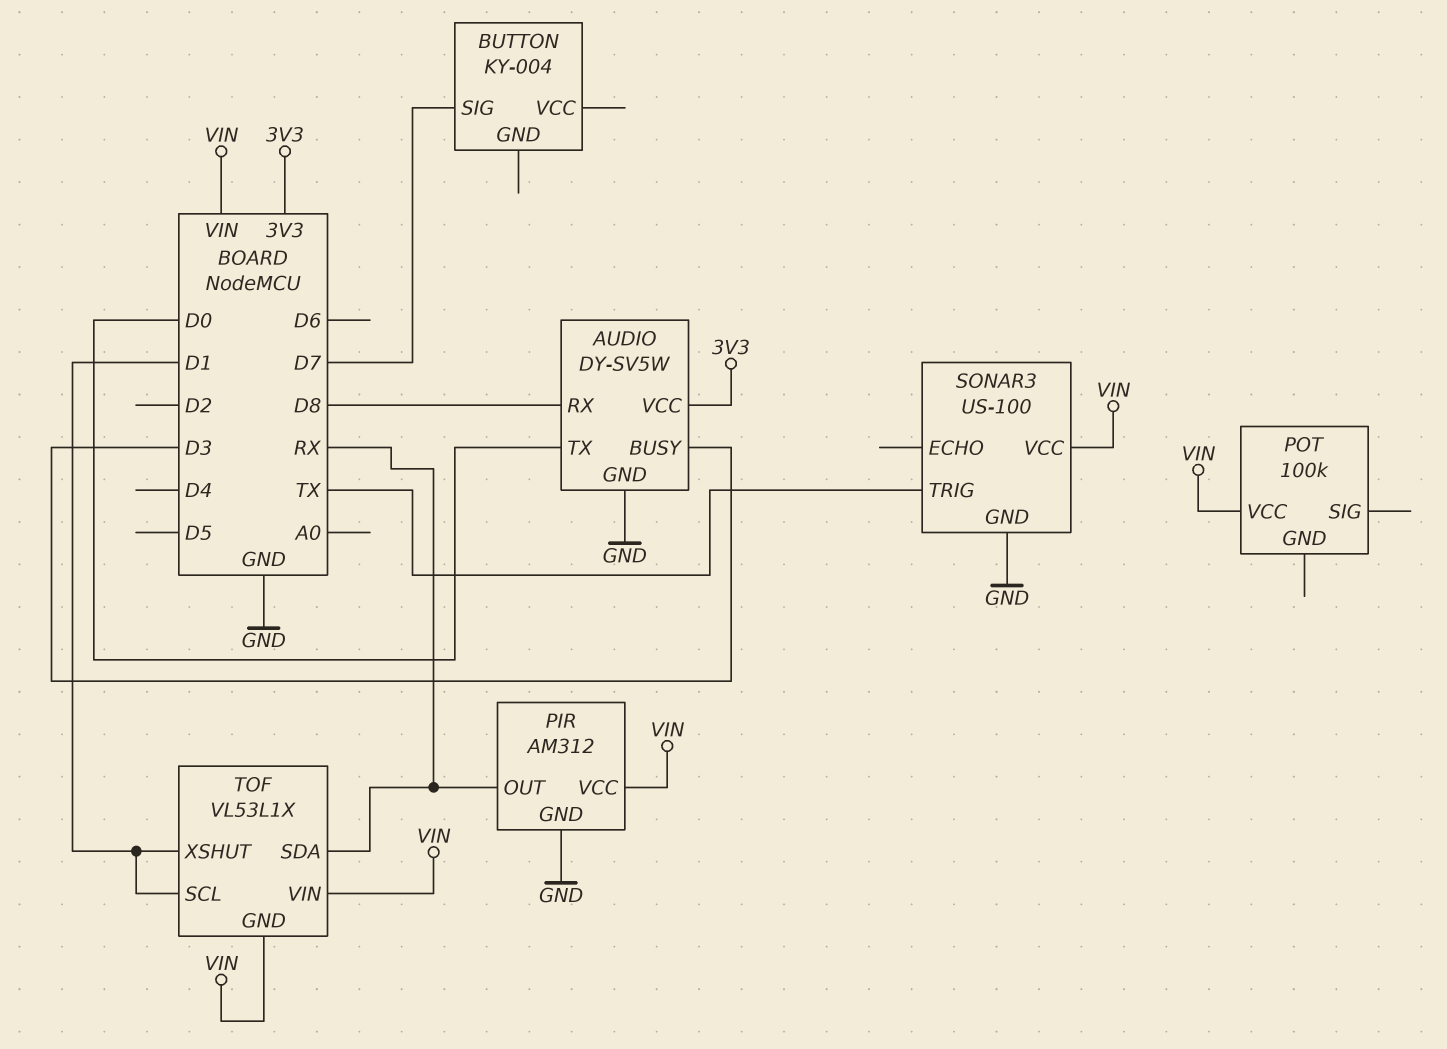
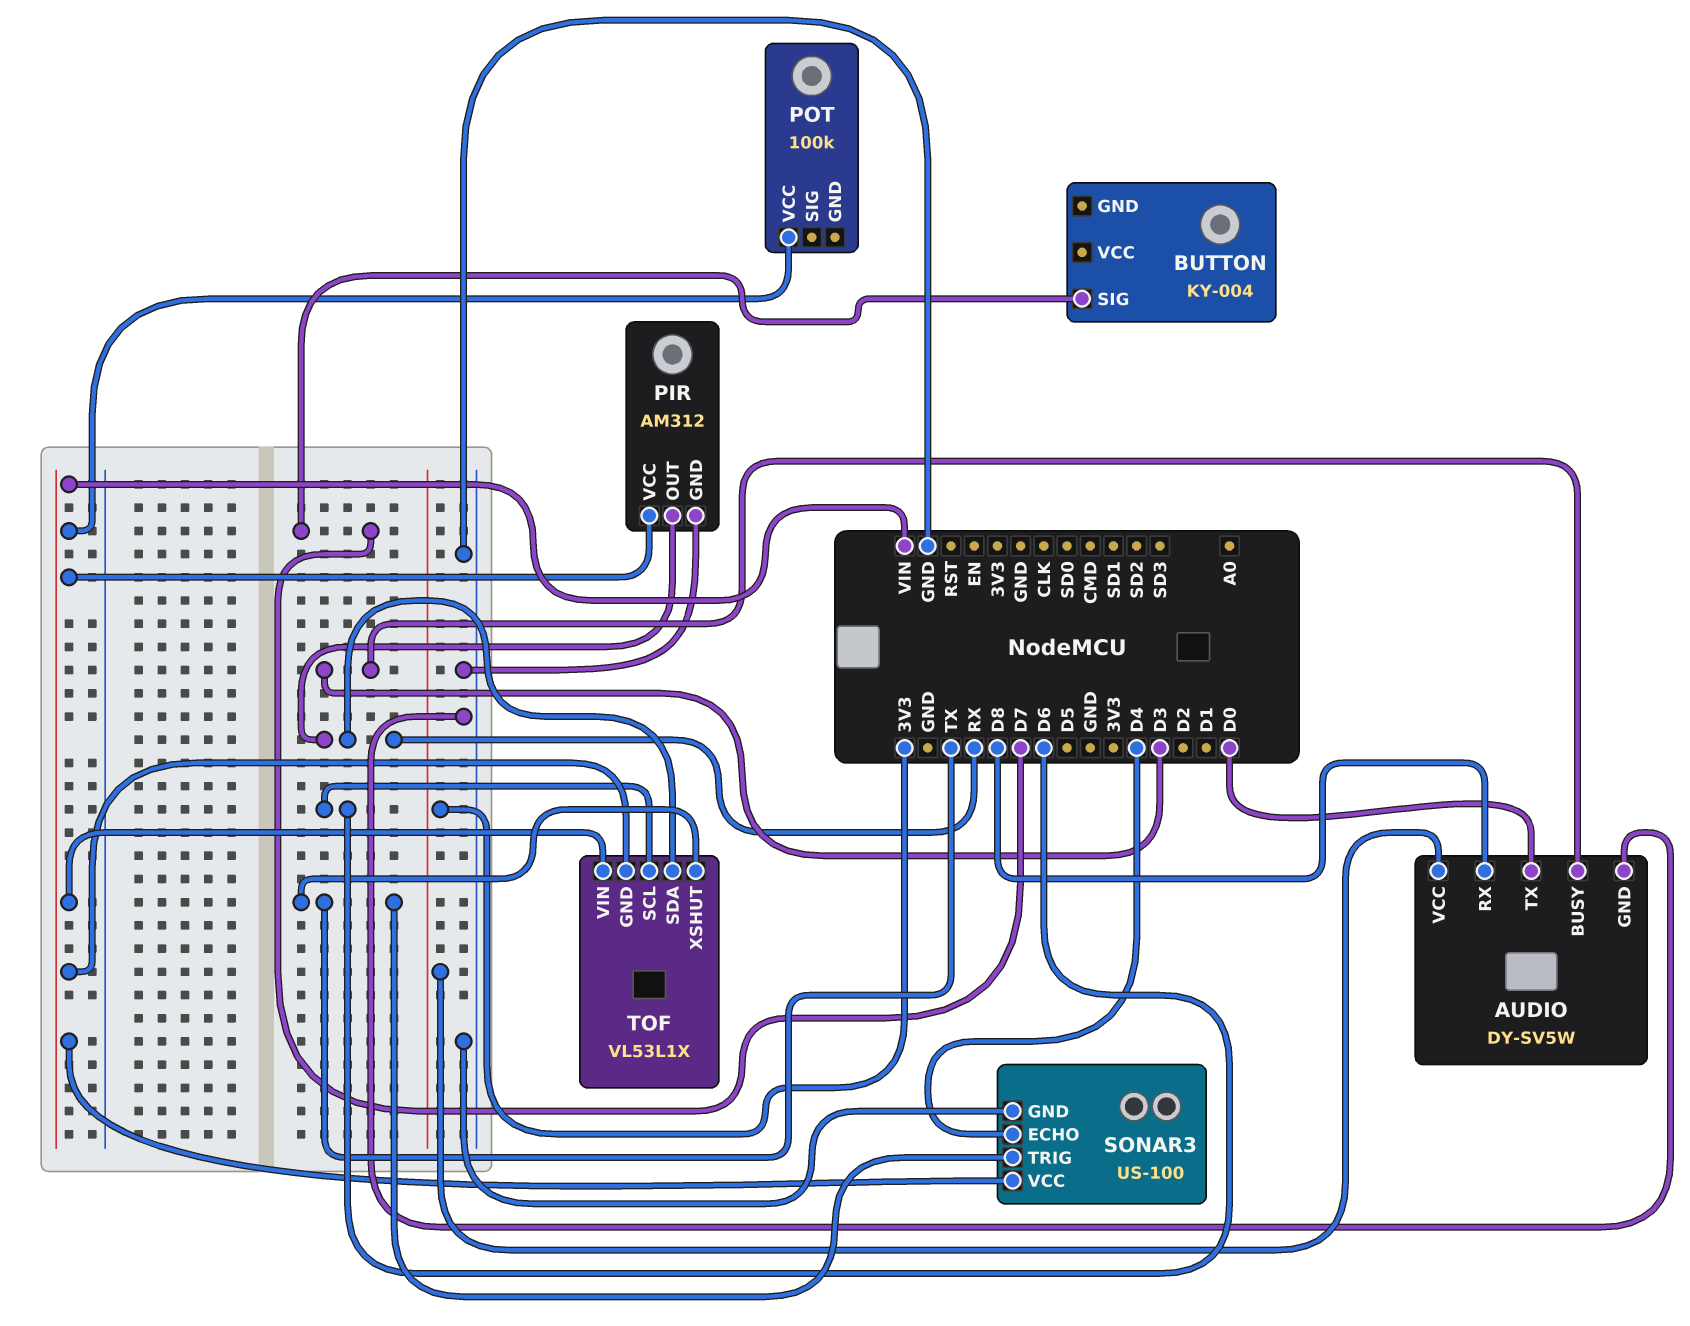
SONAR3 pin ECHO: none -> D4
TOF pin SCL: D1 -> D6
TOF pin XSHUT: D1 -> TX

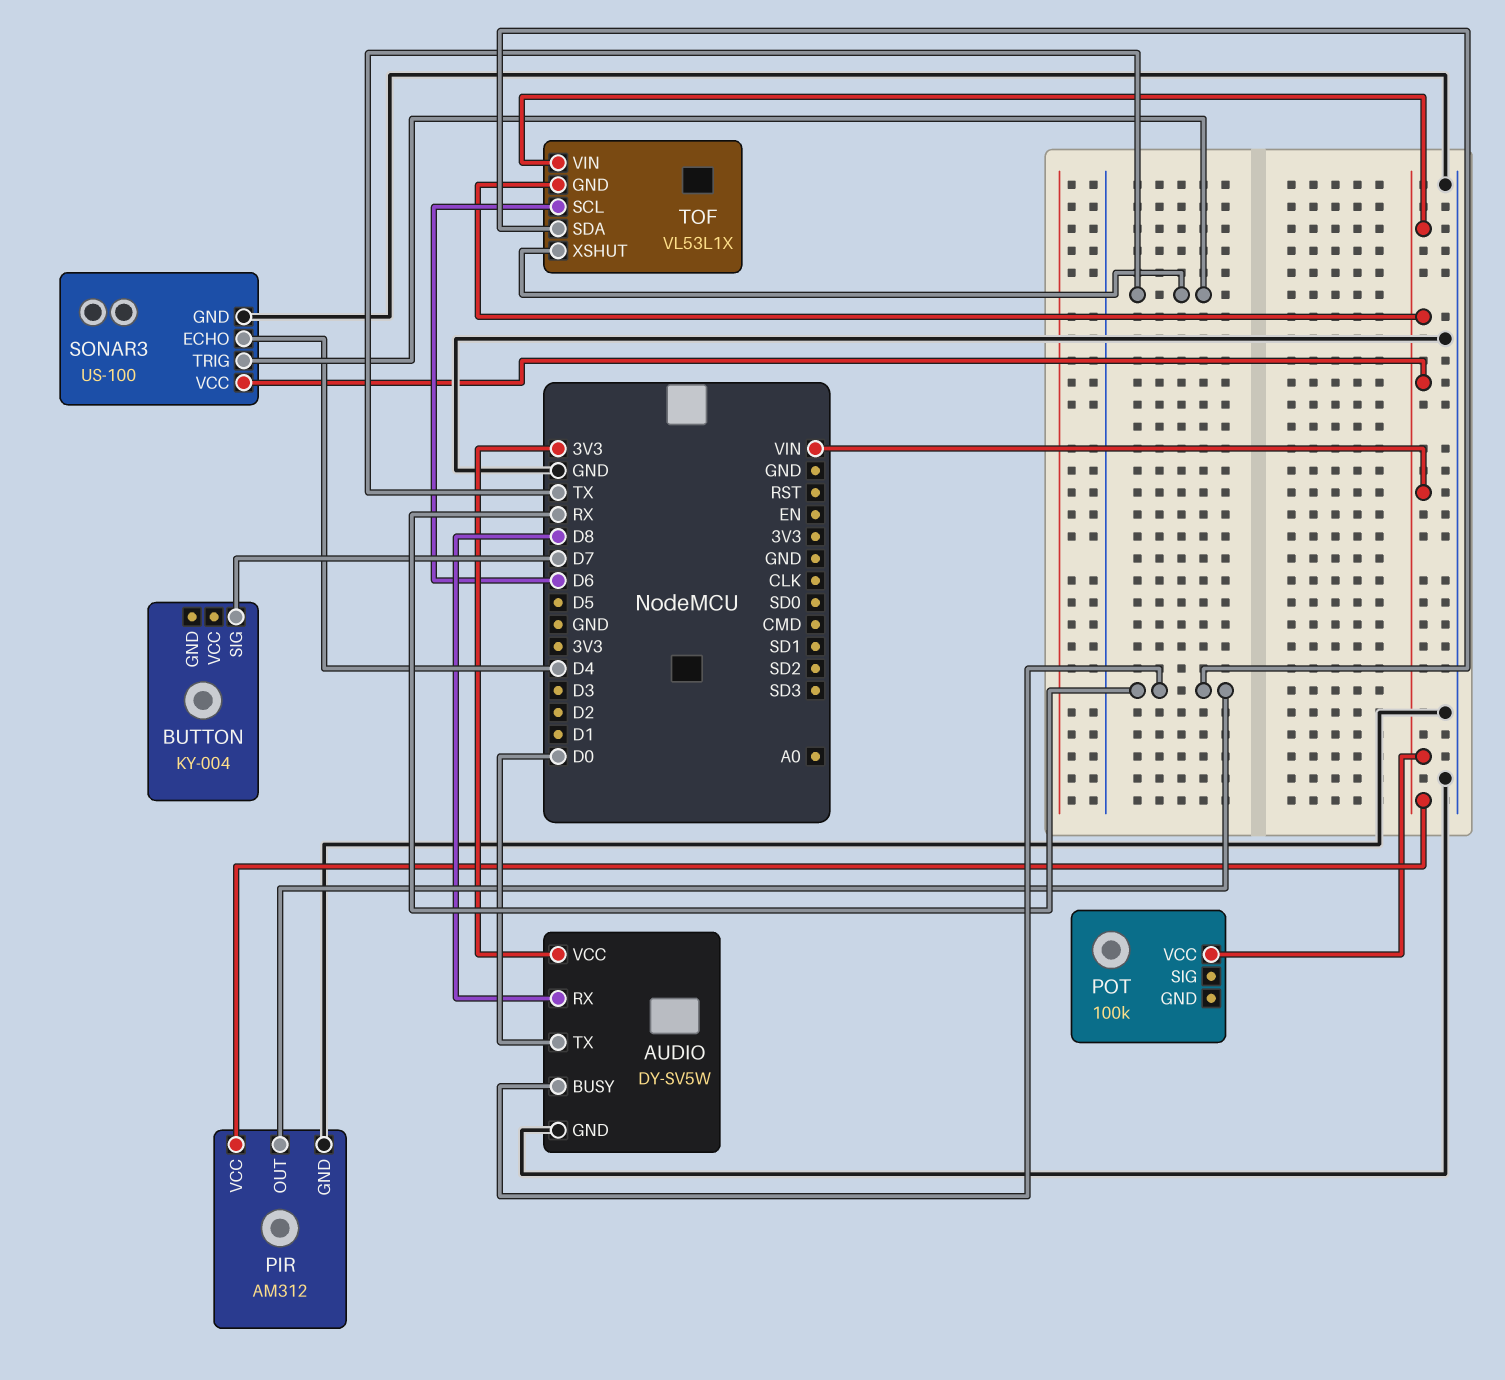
AUDIO pin BUSY: D3 -> RX

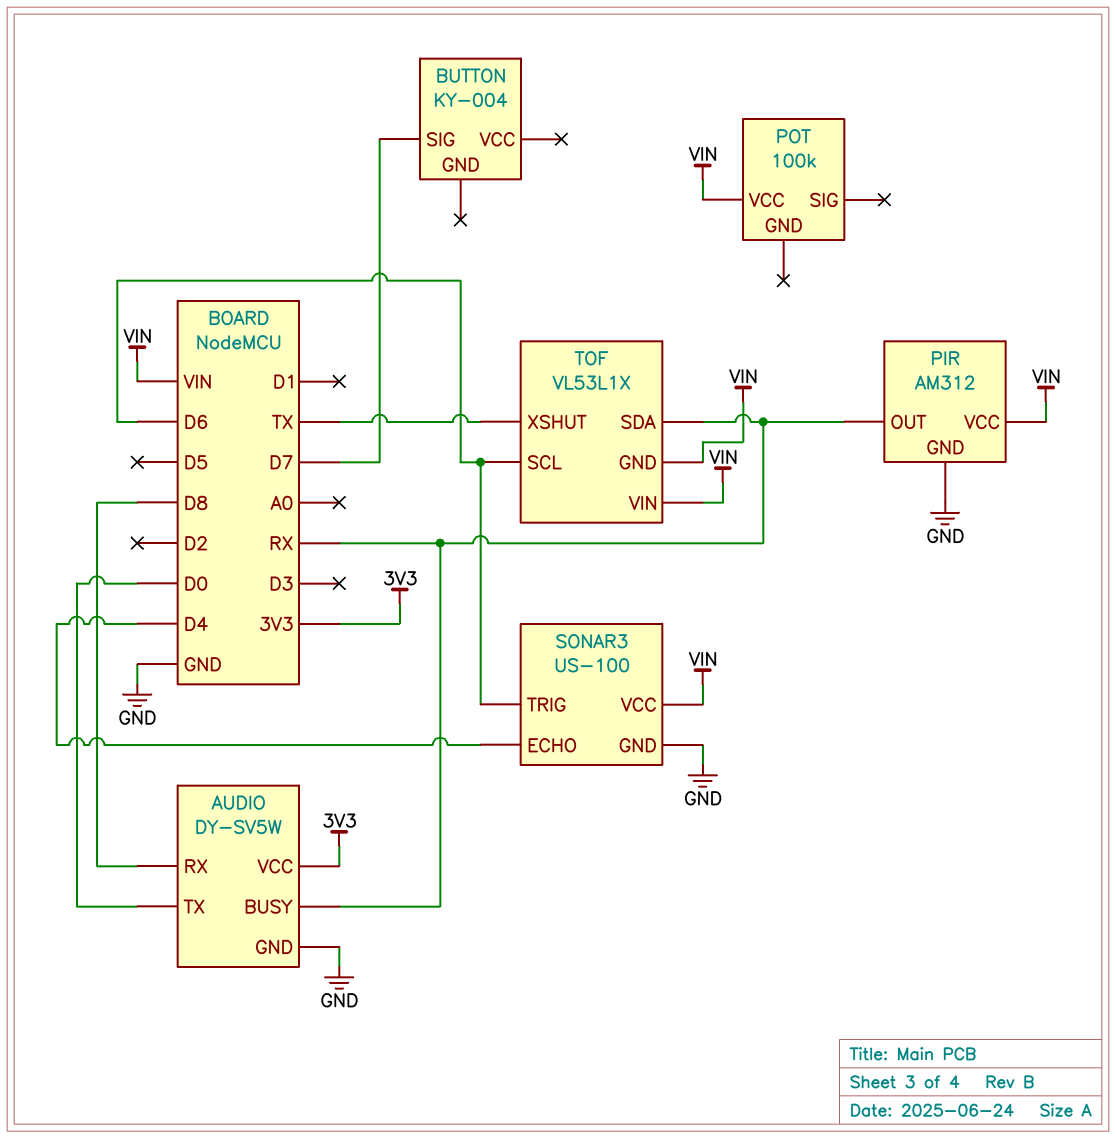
SONAR3 pin TRIG: TX -> D6

